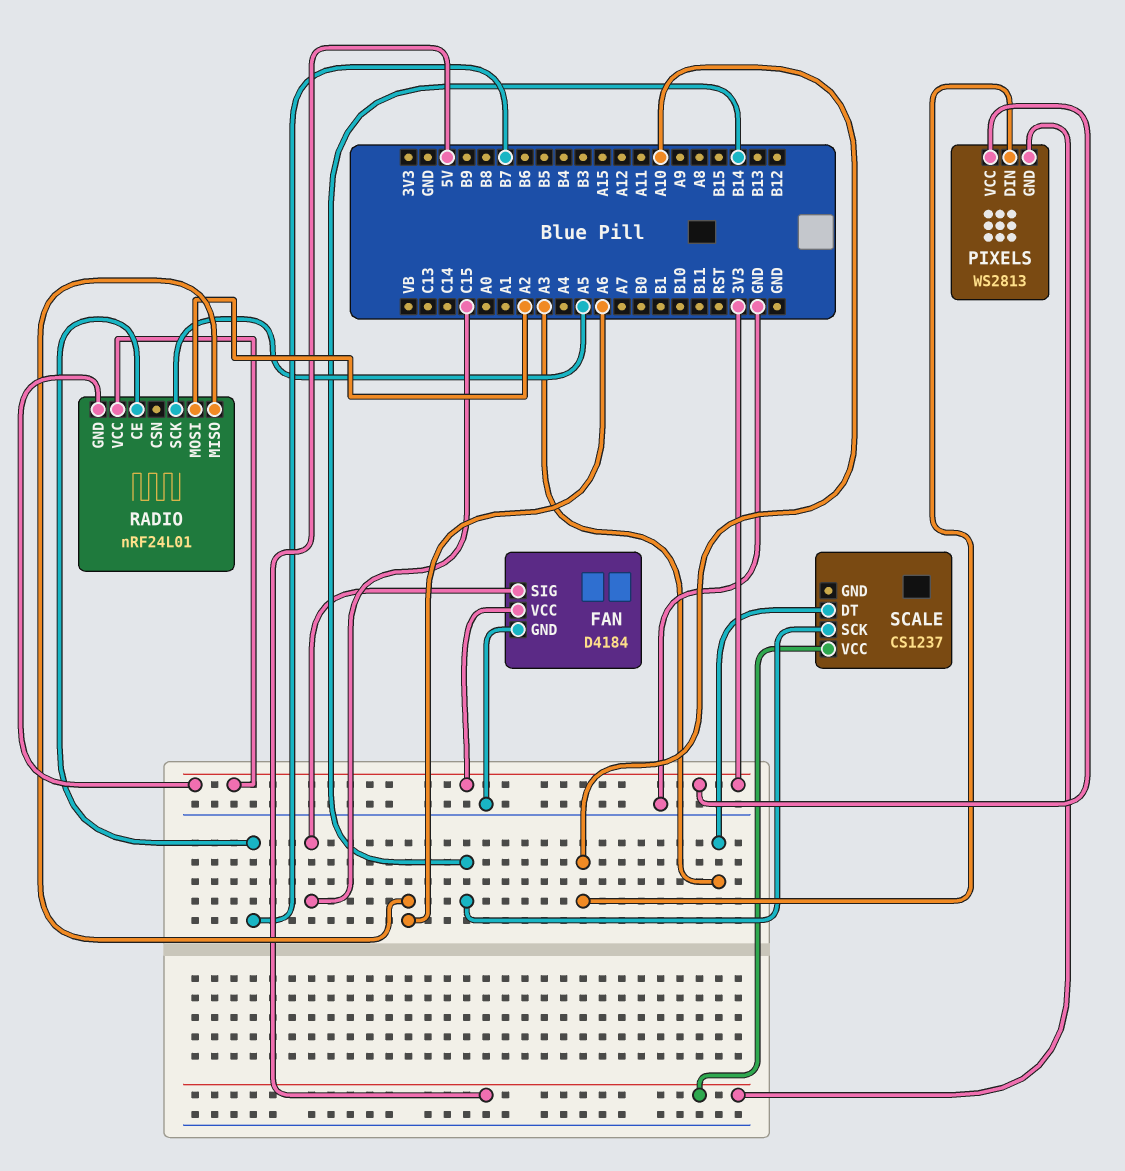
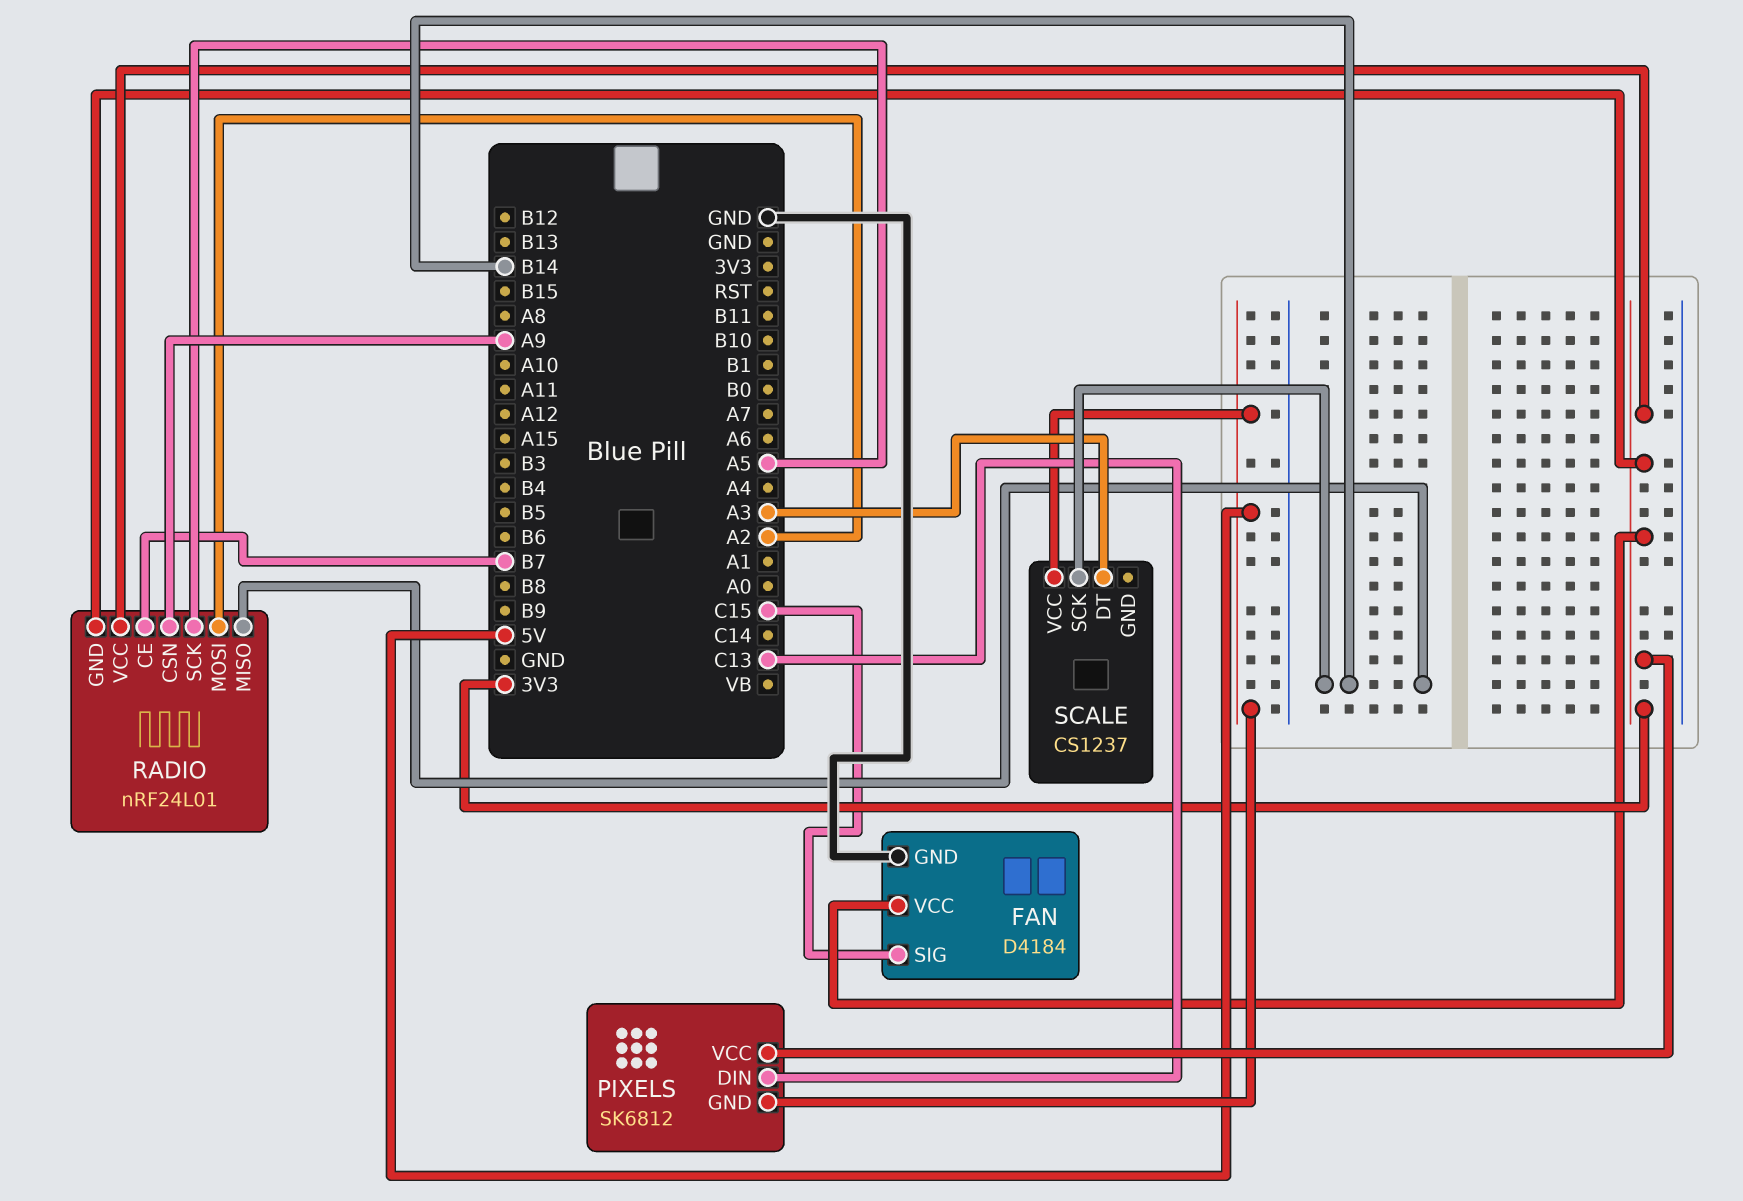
PIXELS: WS2813 -> SK6812
PIXELS pin DIN: A10 -> C13
RADIO pin CSN: none -> A9
RADIO pin MISO: A6 -> B14

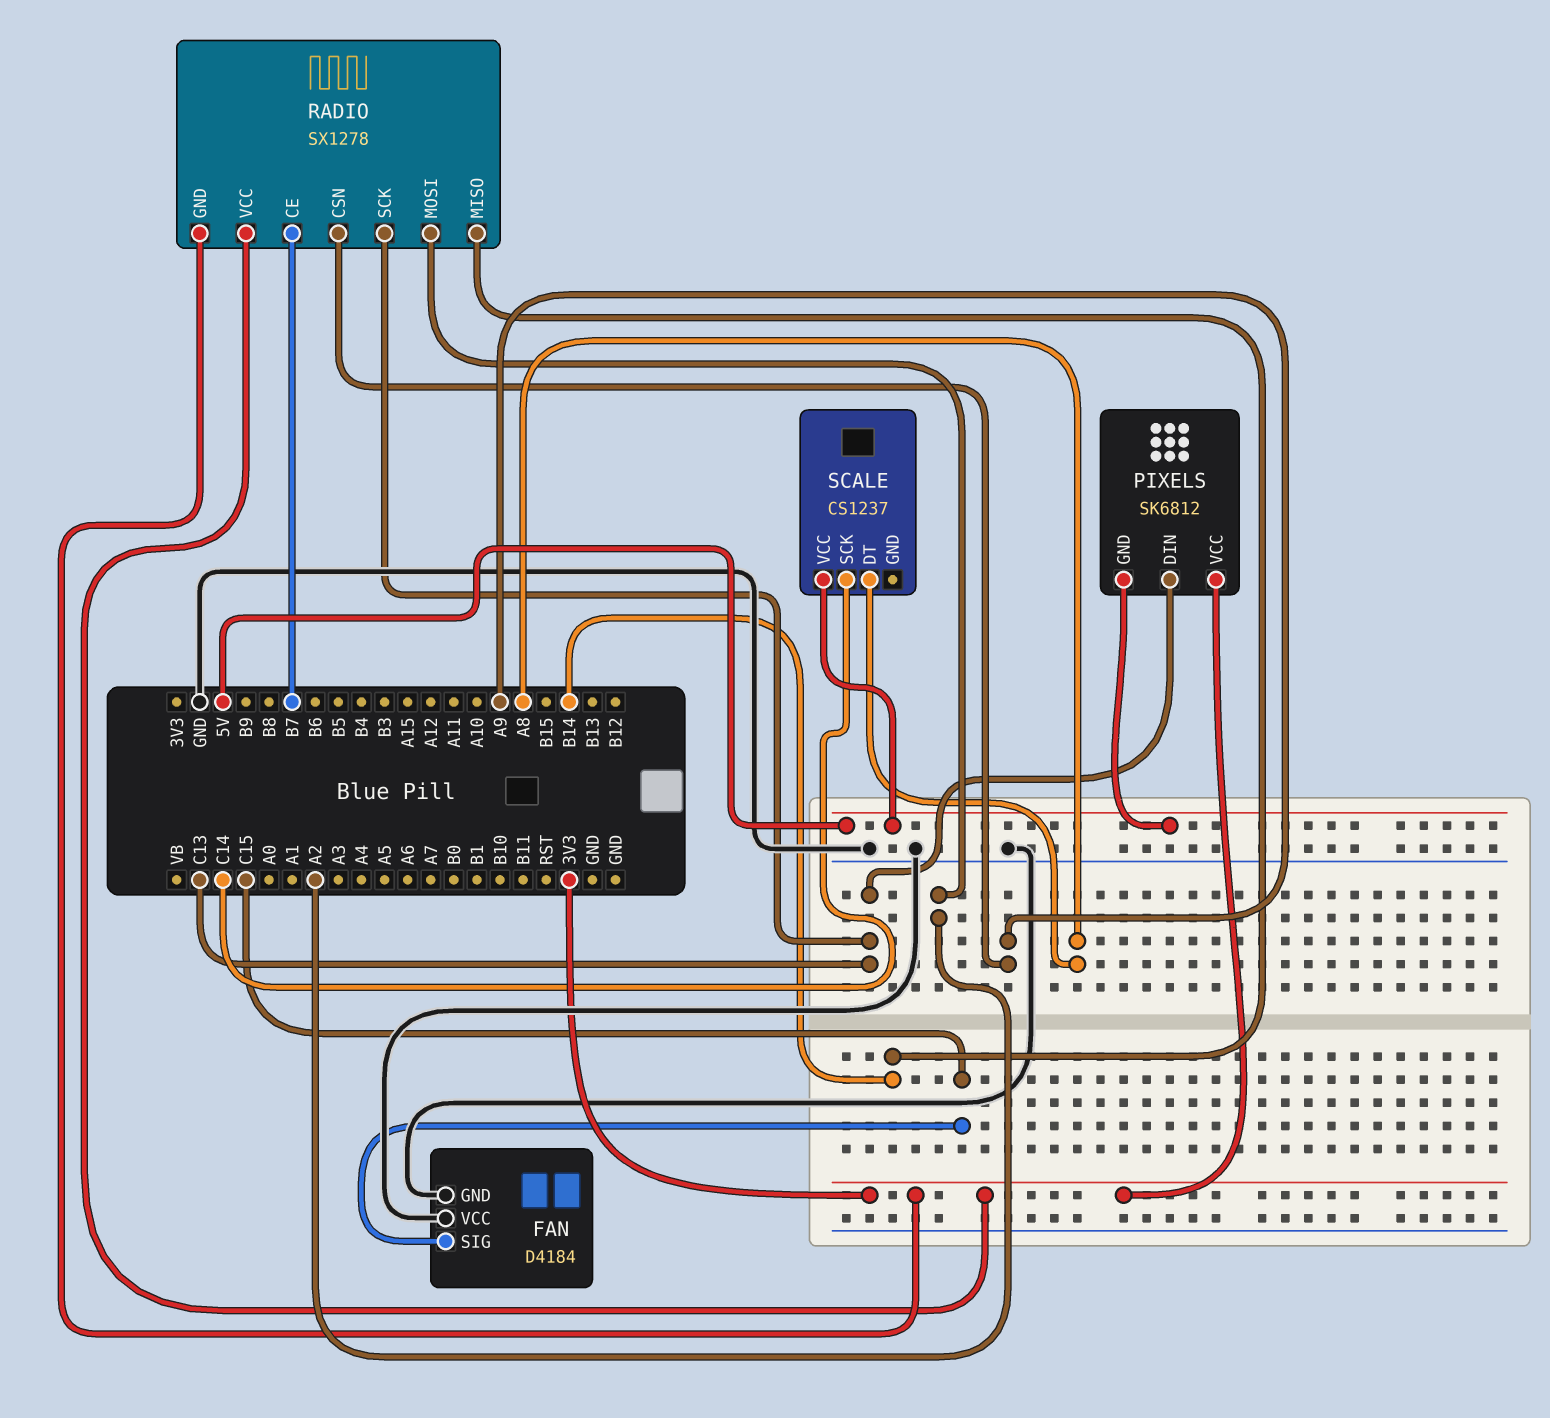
FAN pin VCC: 3V3 -> GND
RADIO: nRF24L01 -> SX1278
RADIO pin SCK: A5 -> C13
SCALE pin DT: A3 -> A8
SCALE pin SCK: B14 -> C14

